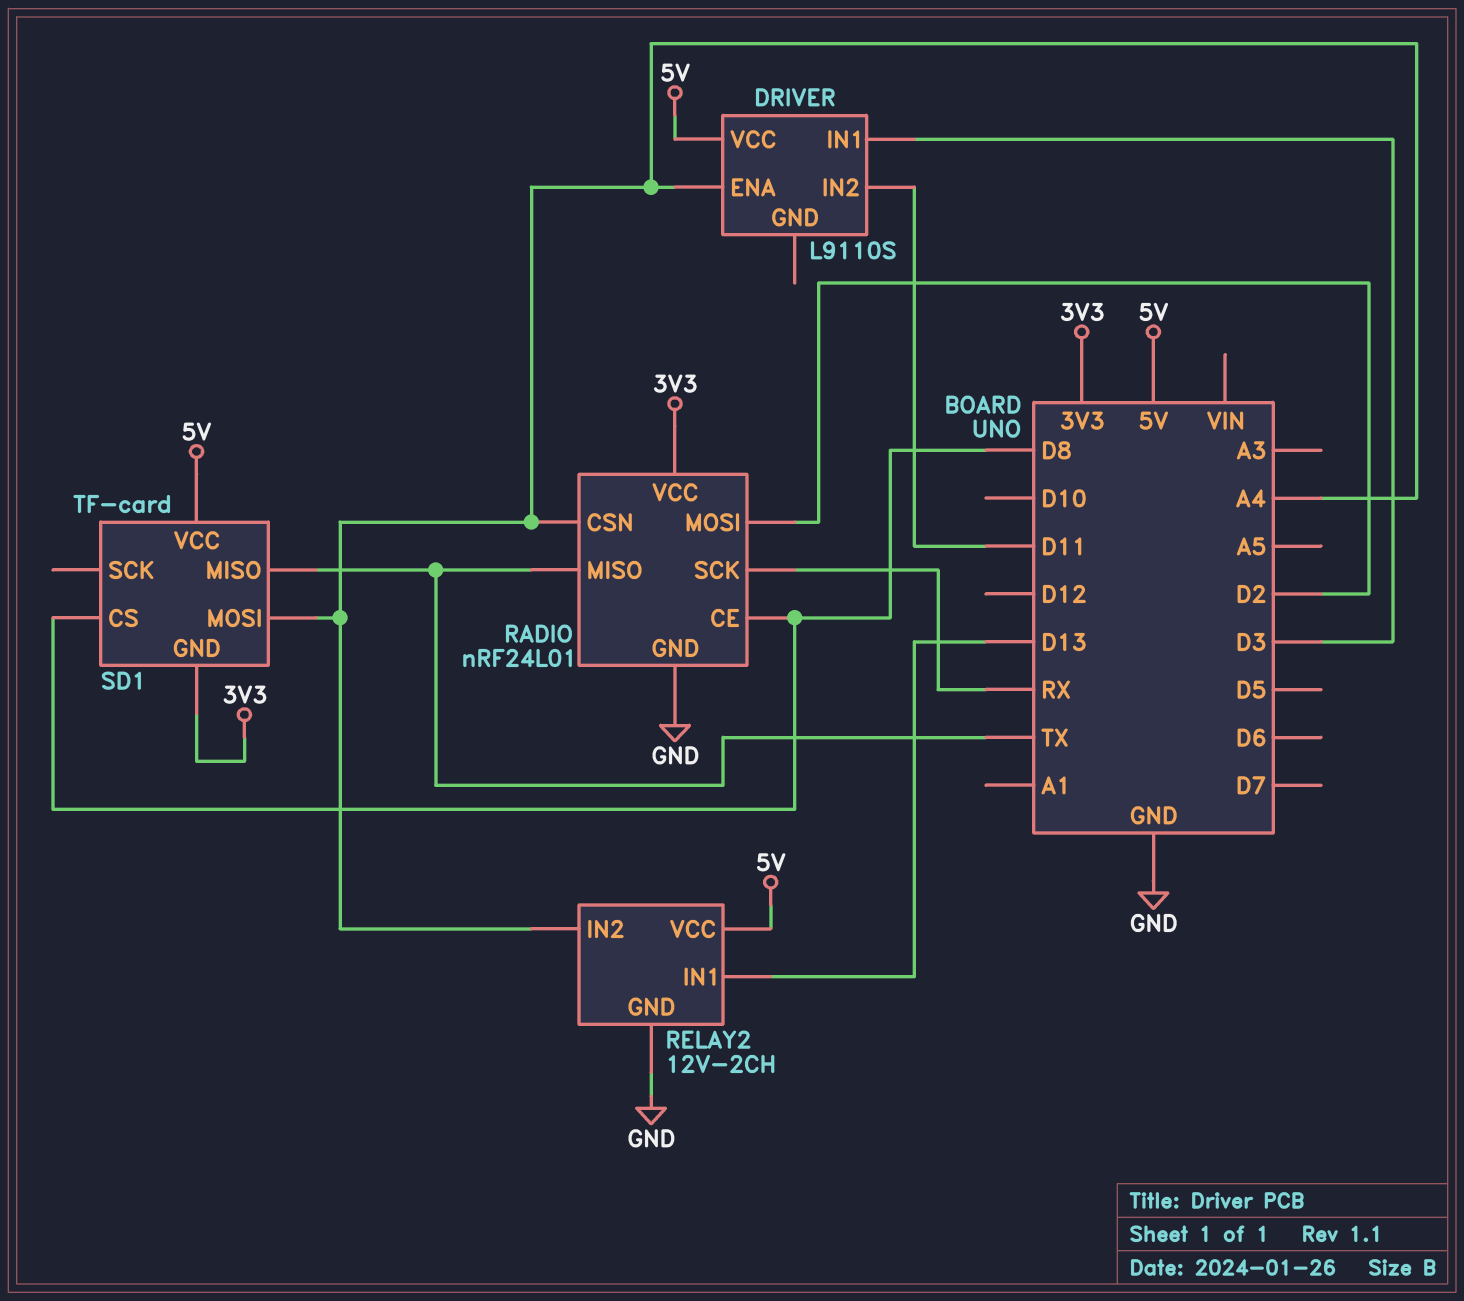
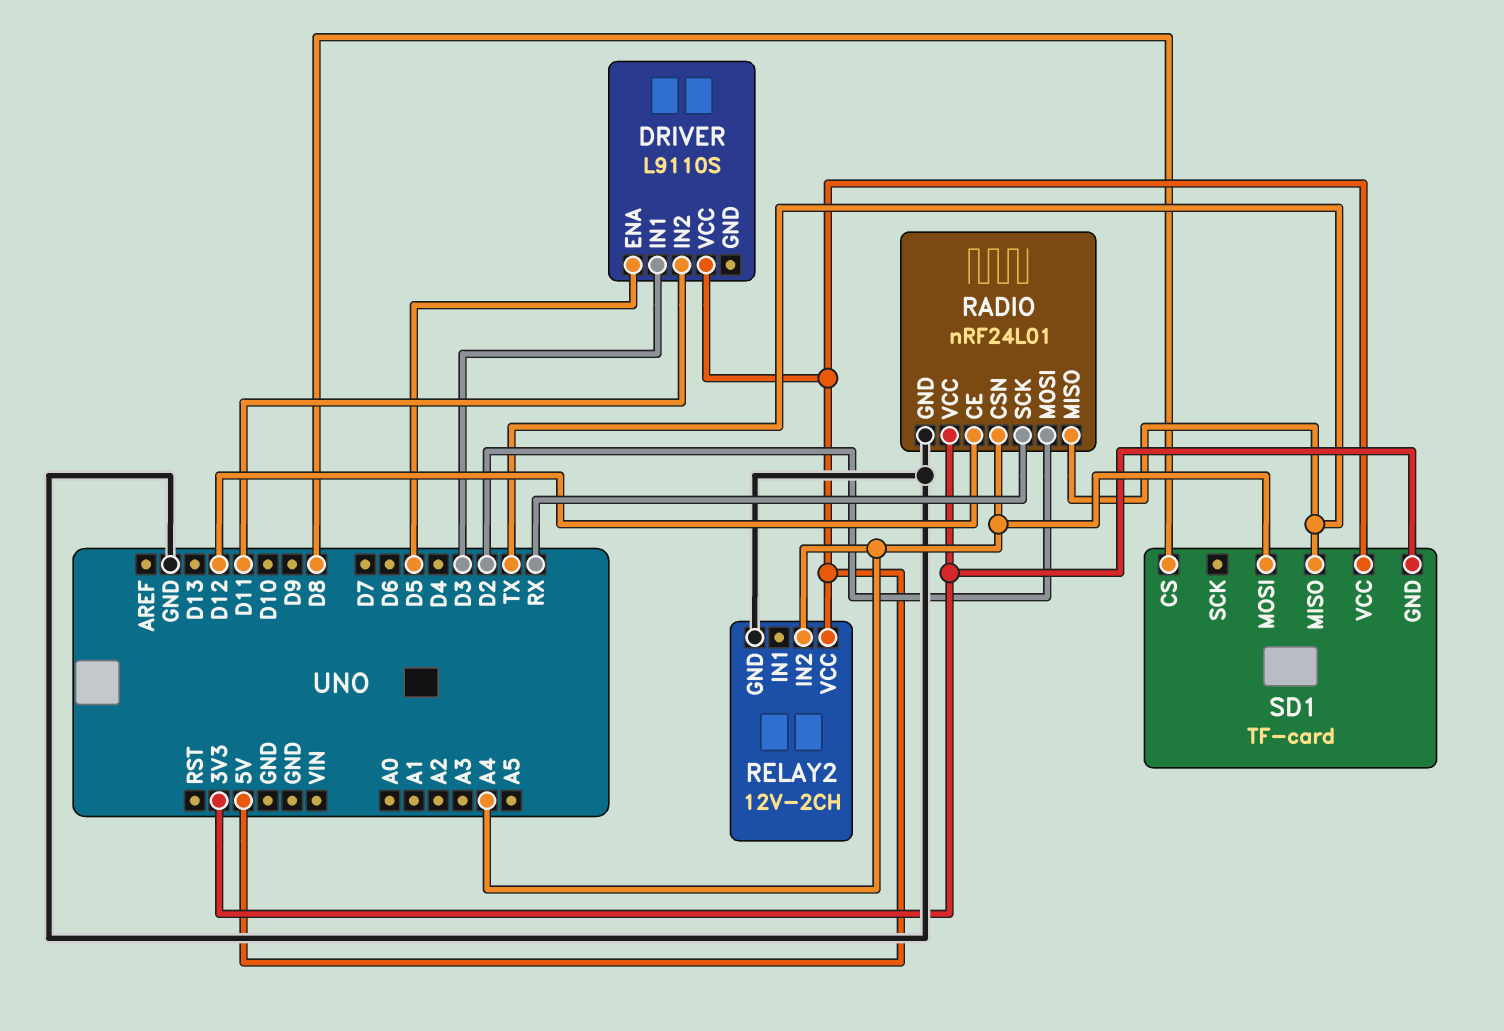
DRIVER pin ENA: A4 -> D5
RADIO pin CE: D8 -> D12
RELAY2 pin IN1: D13 -> none

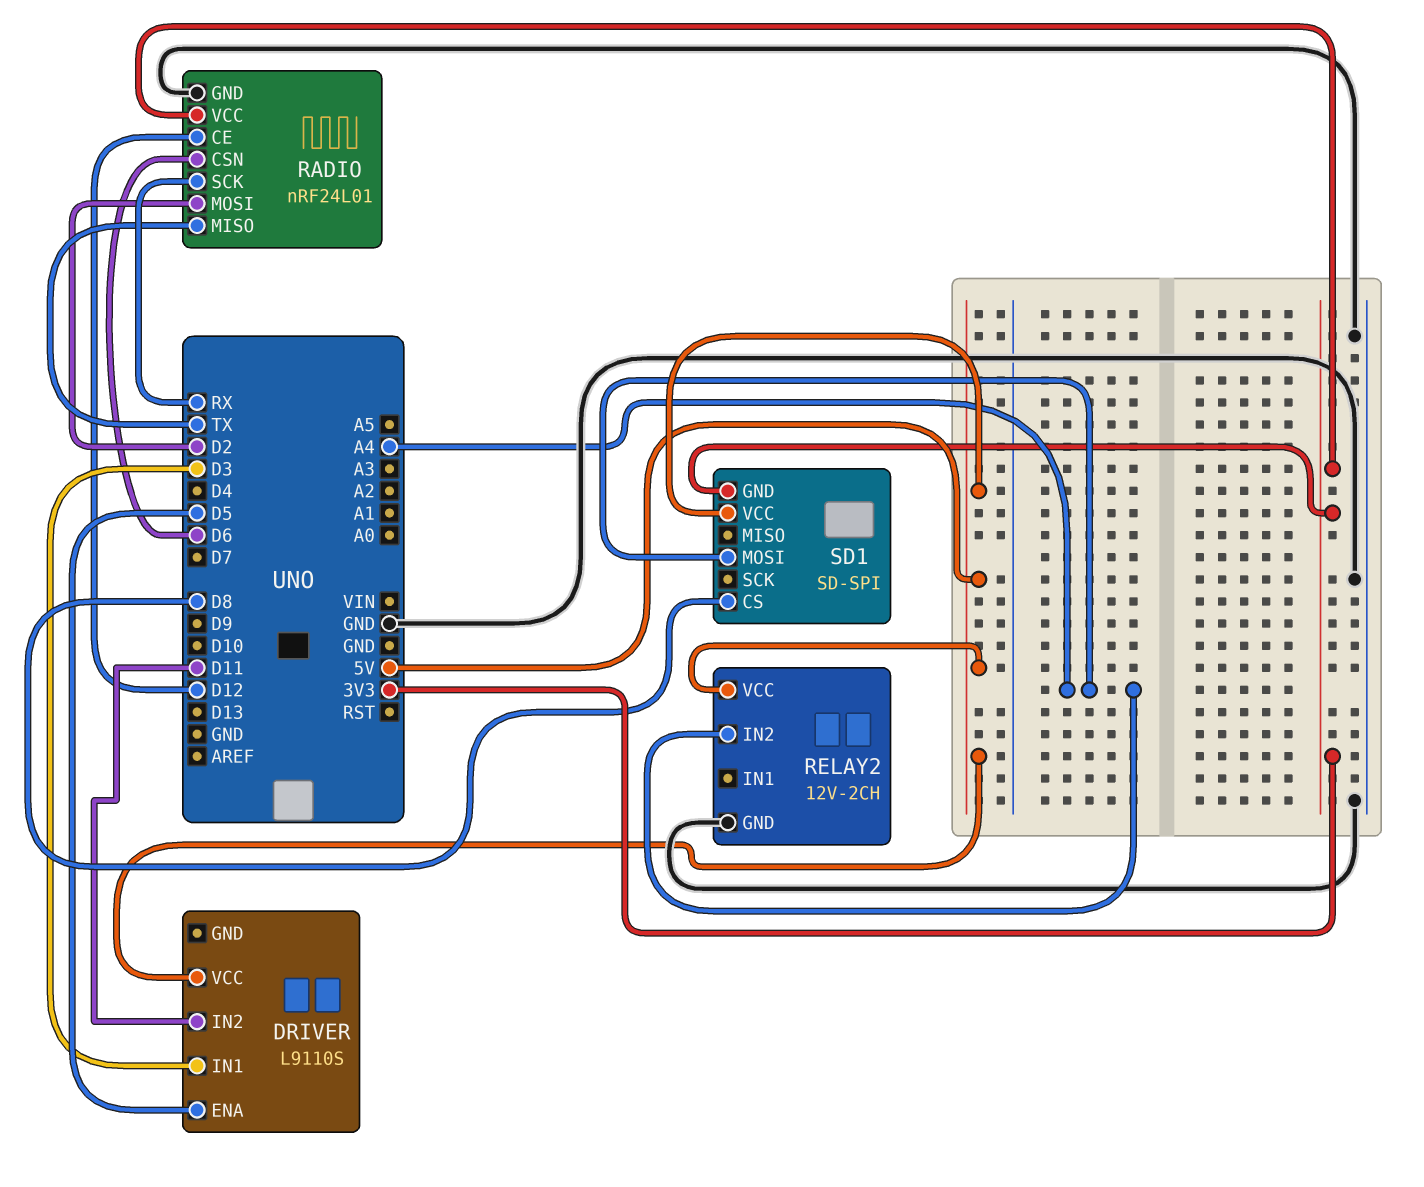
RADIO pin CSN: A4 -> D6
SD1: TF-card -> SD-SPI
SD1 pin MISO: TX -> none

